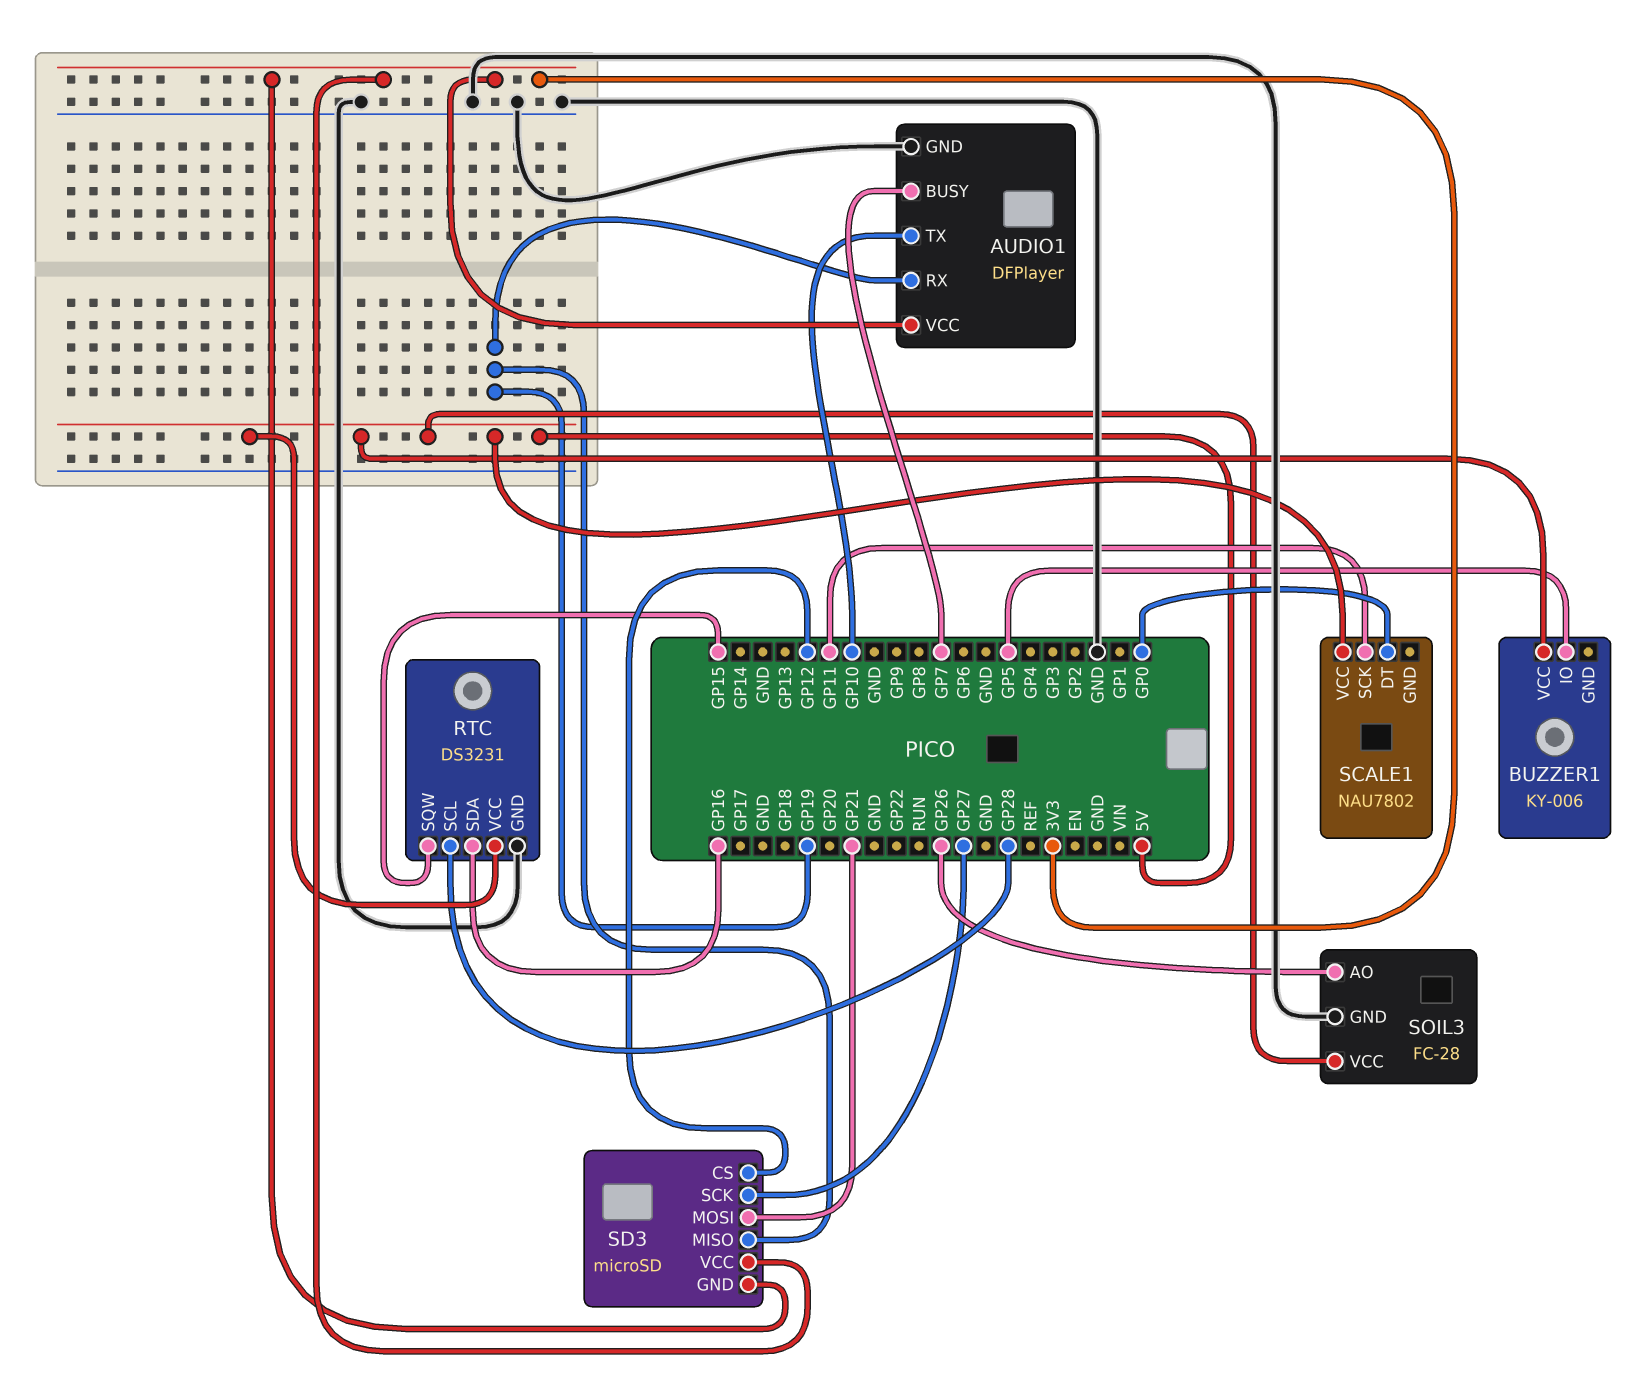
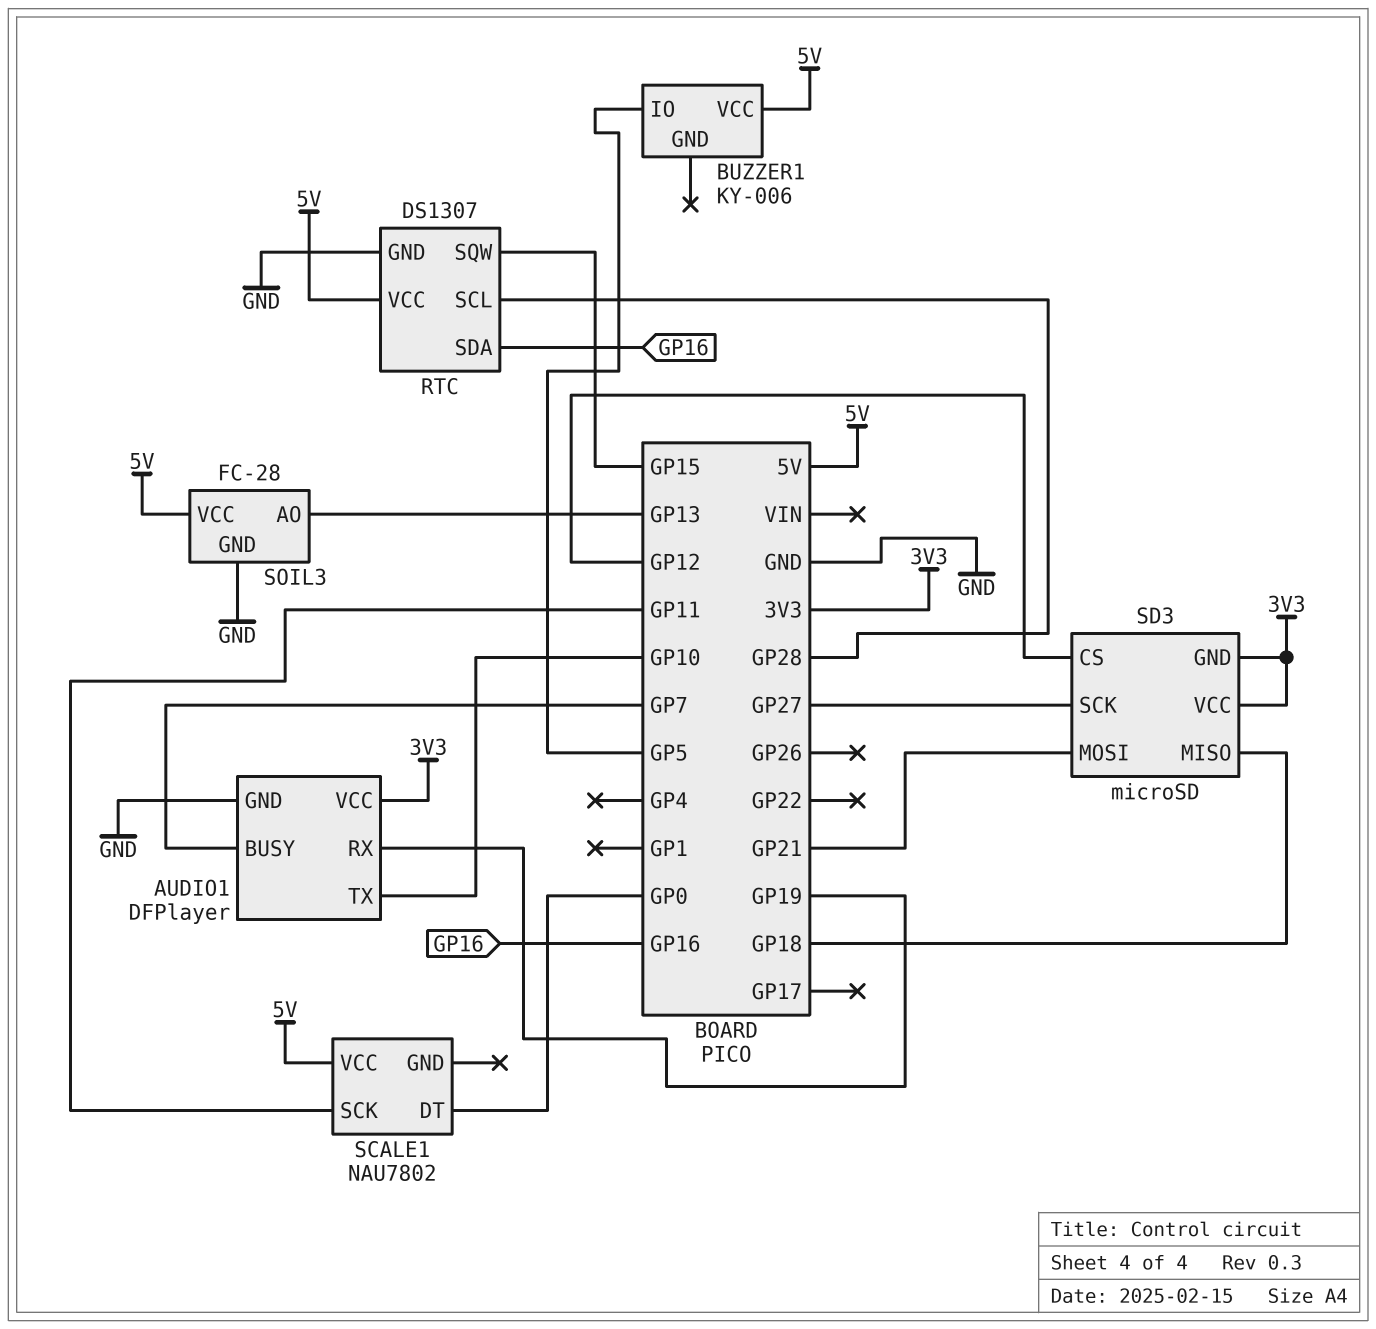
RTC: DS3231 -> DS1307
SD3 pin MISO: GP19 -> GP18
SOIL3 pin AO: GP26 -> GP13

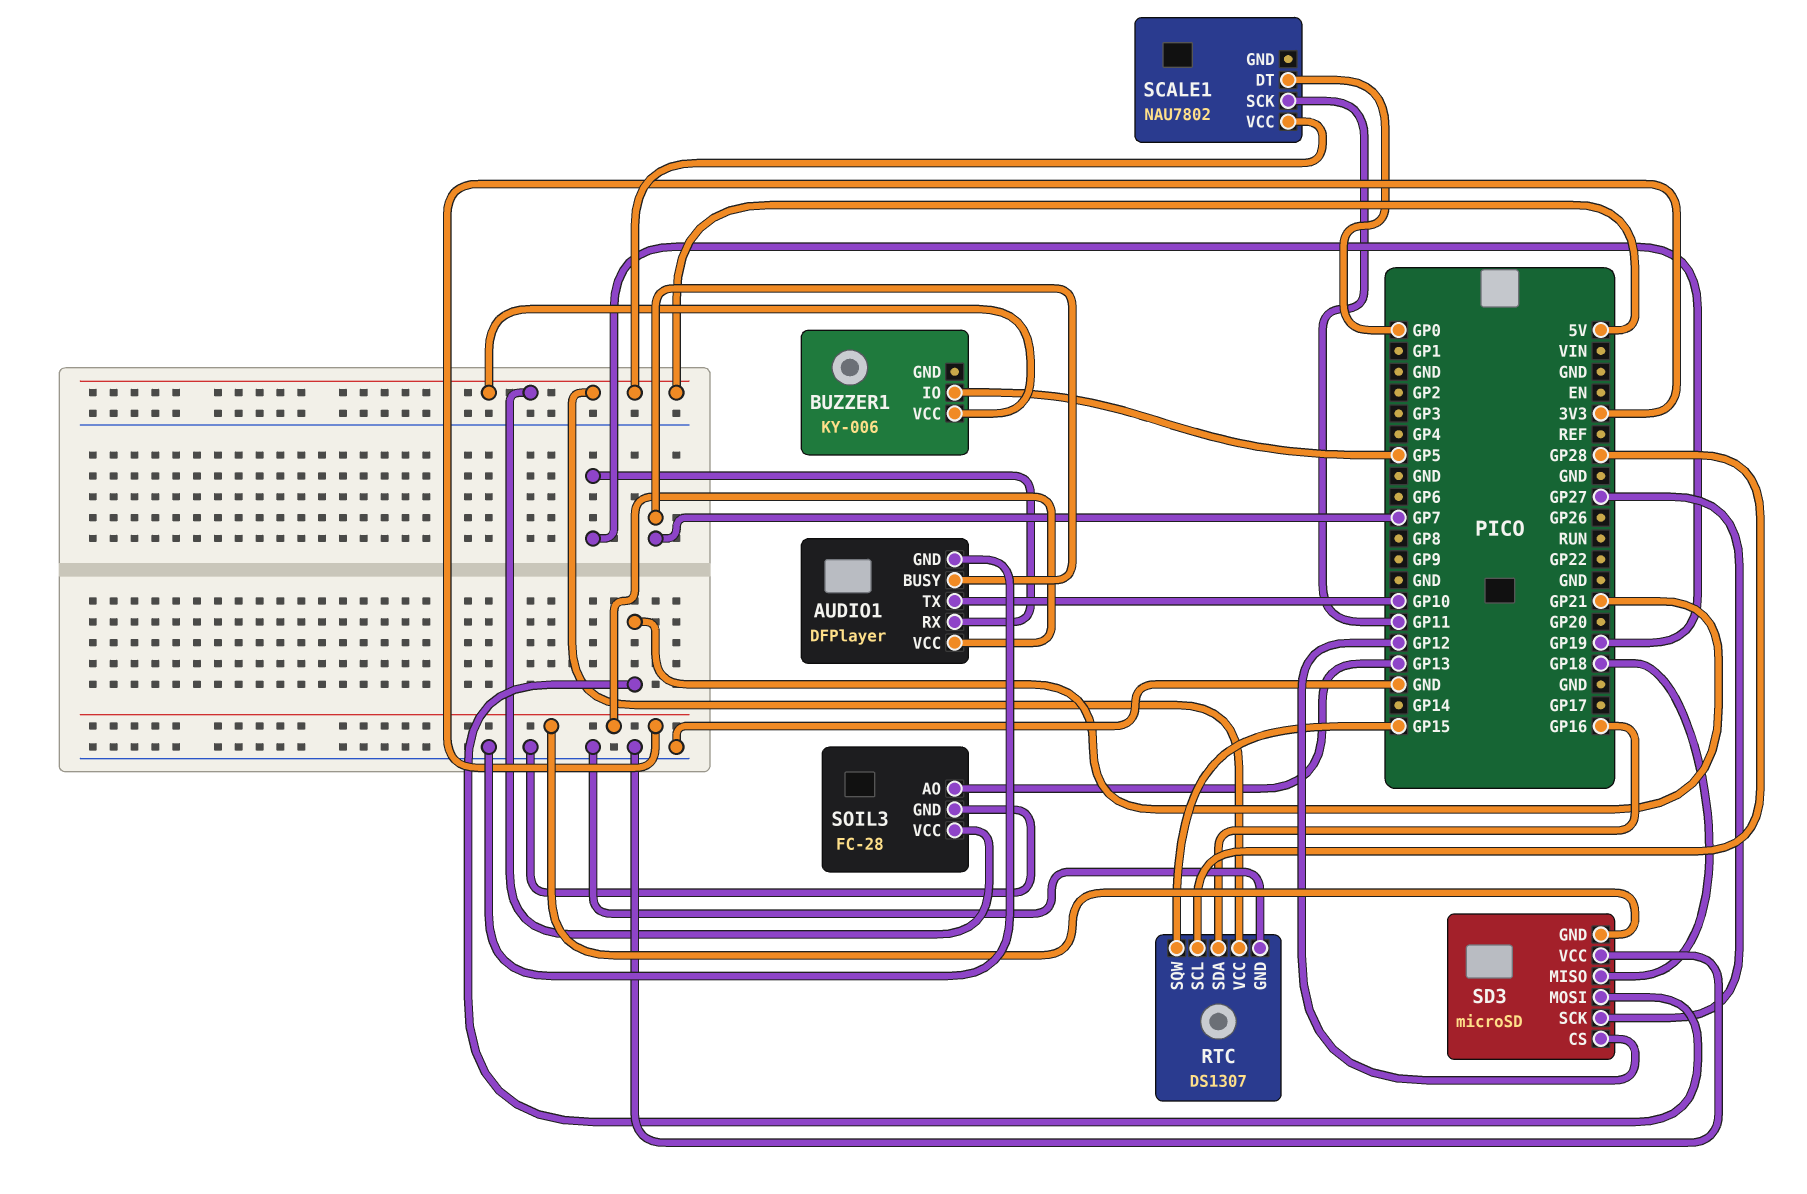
SD3 pin VCC: 3V3 -> GND

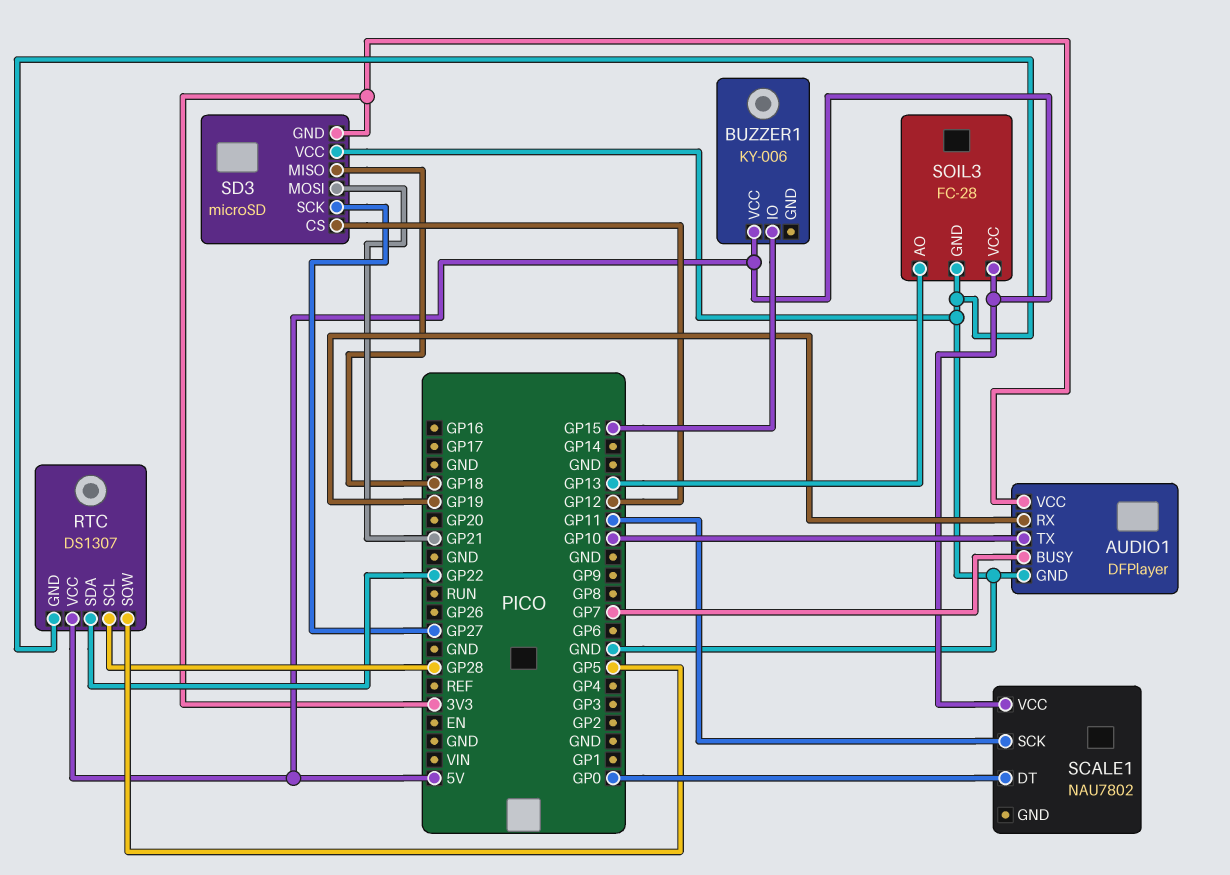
BUZZER1 pin IO: GP5 -> GP15
RTC pin SDA: GP16 -> GP22
RTC pin SQW: GP15 -> GP5

